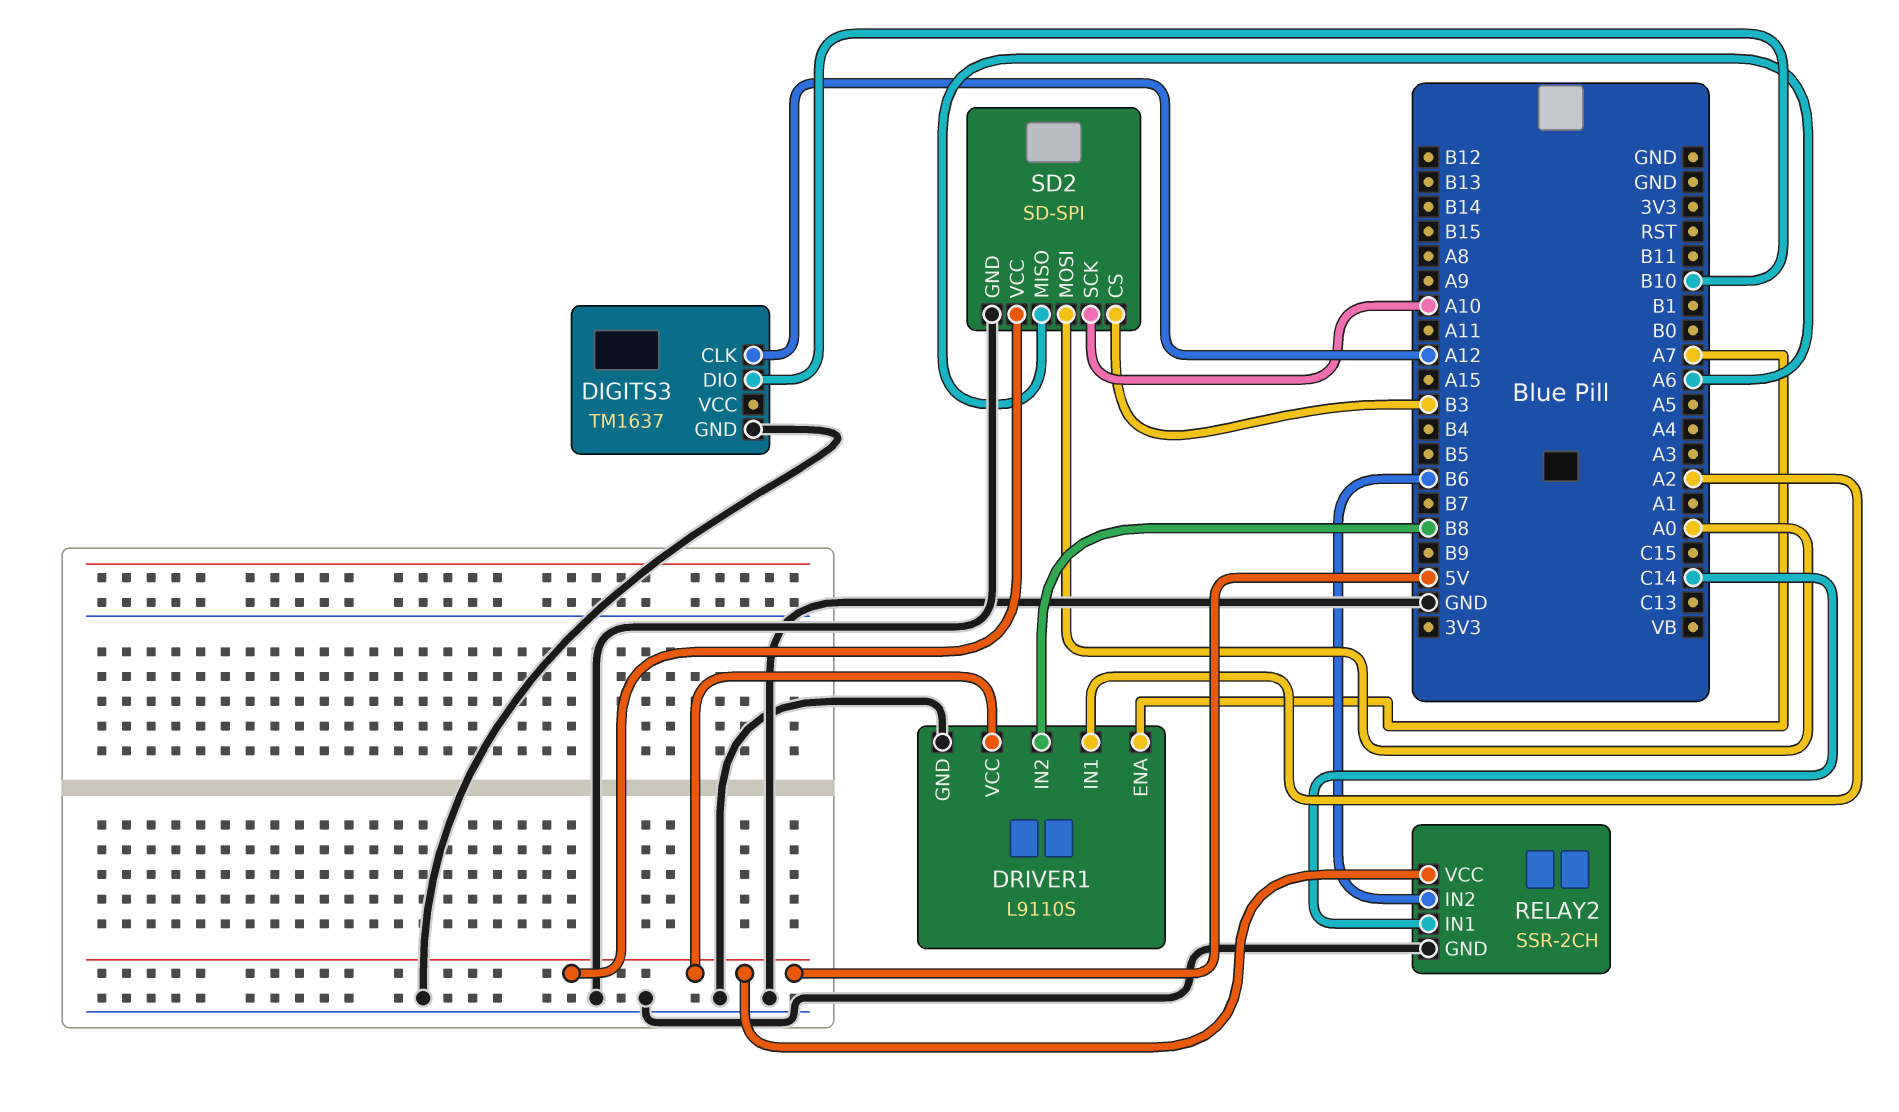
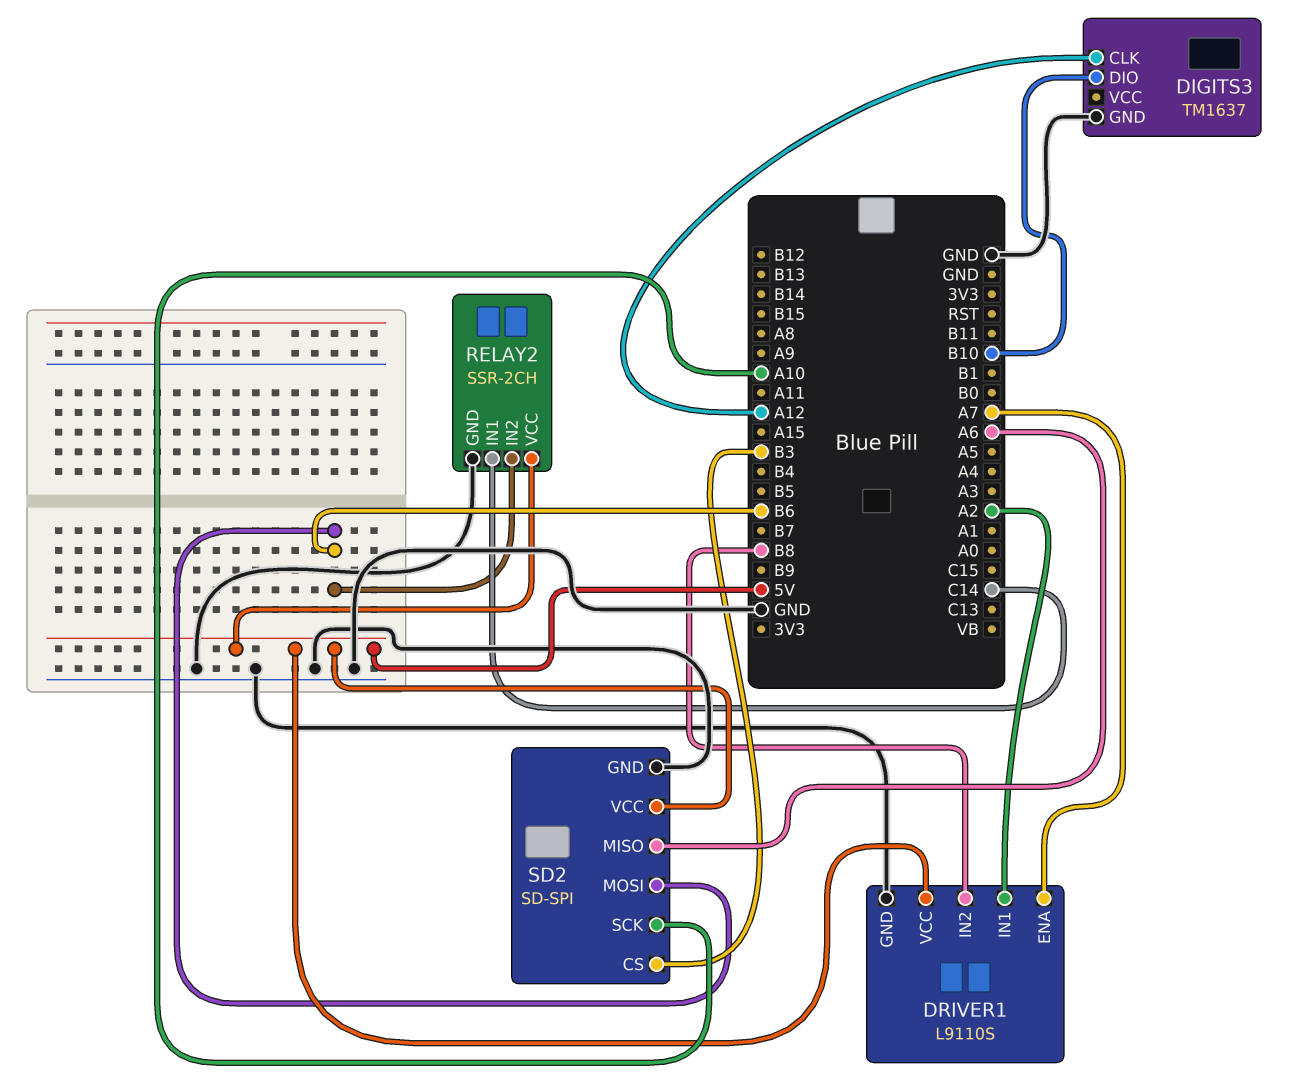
SD2 pin MOSI: A0 -> B6

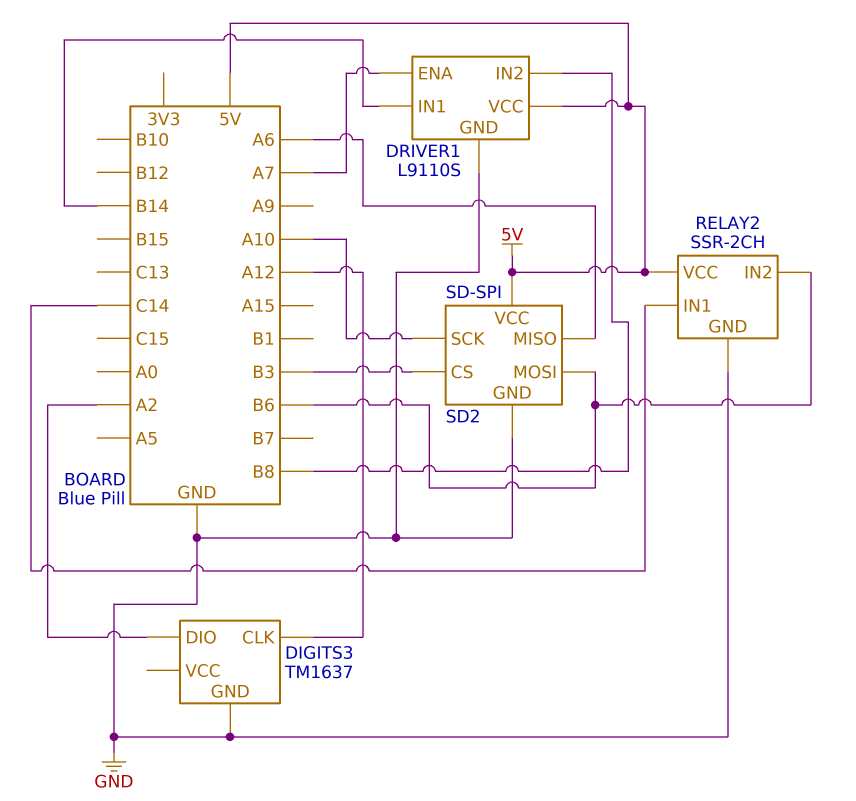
DIGITS3 pin DIO: B10 -> A2
DRIVER1 pin IN1: A2 -> B14

